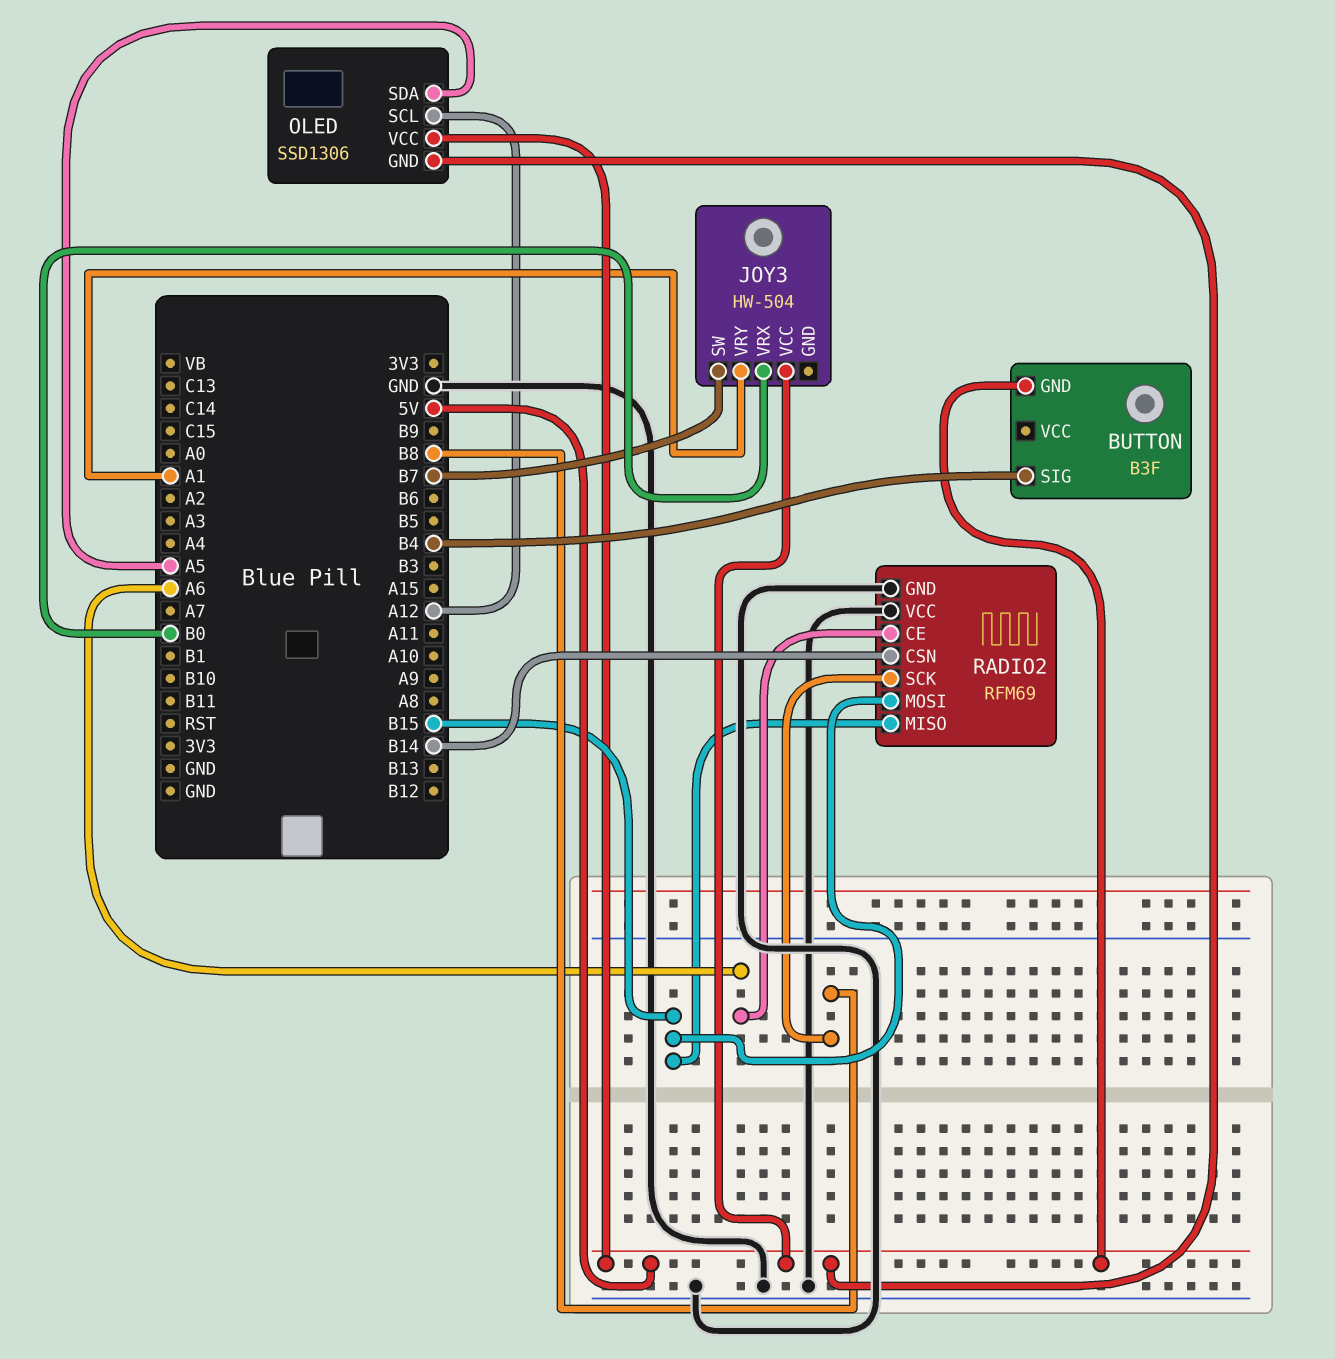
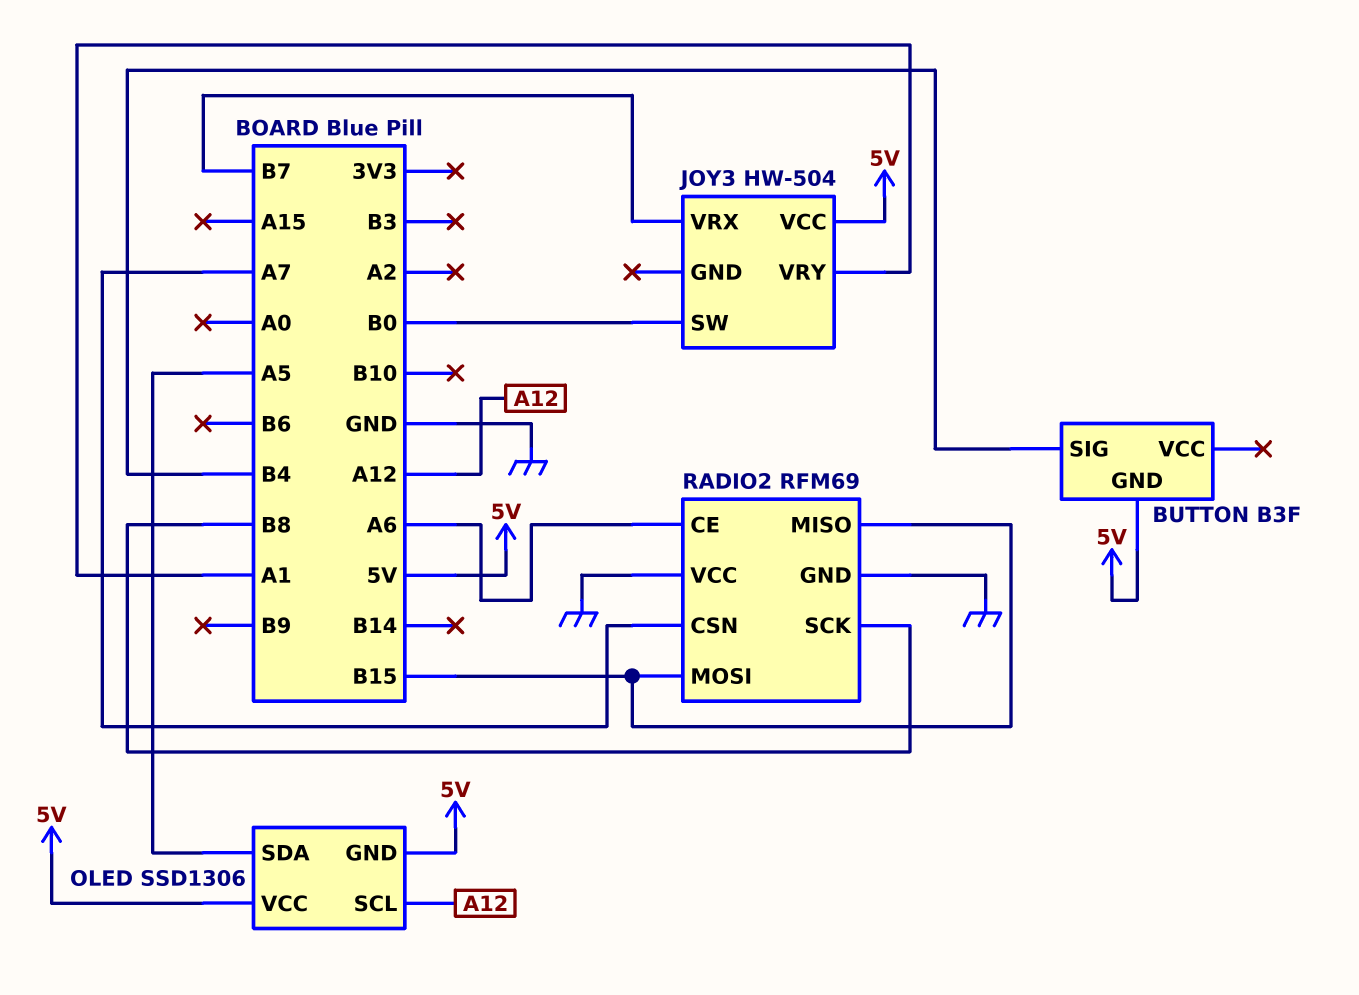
JOY3 pin SW: B7 -> B0
JOY3 pin VRX: B0 -> B7
RADIO2 pin CSN: B14 -> A7

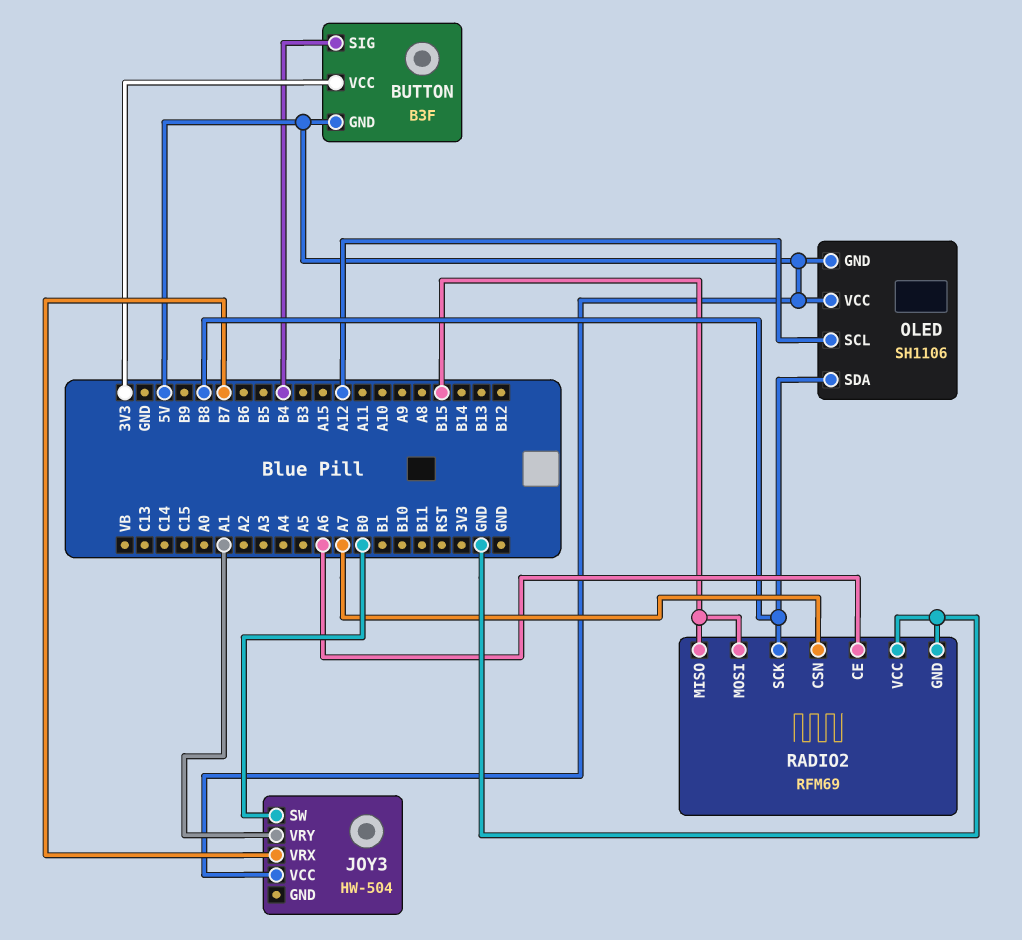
BUTTON pin VCC: none -> 3V3
OLED: SSD1306 -> SH1106
OLED pin SDA: A5 -> B8

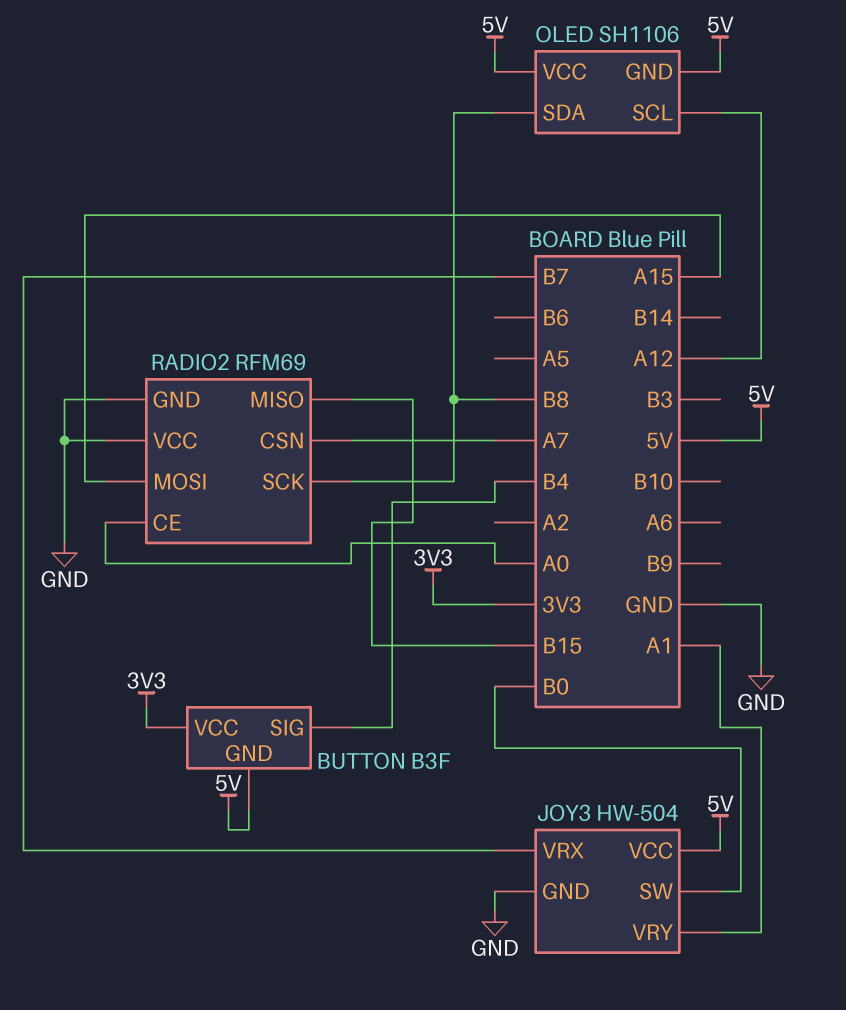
JOY3 pin GND: none -> GND
RADIO2 pin CE: A6 -> A0
RADIO2 pin MOSI: B15 -> A15

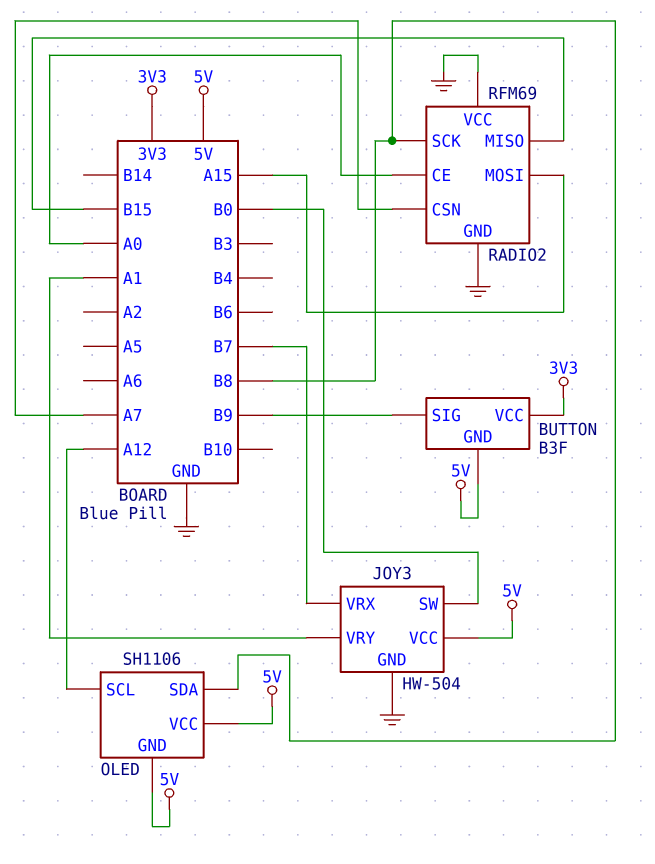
BUTTON pin SIG: B4 -> B9

